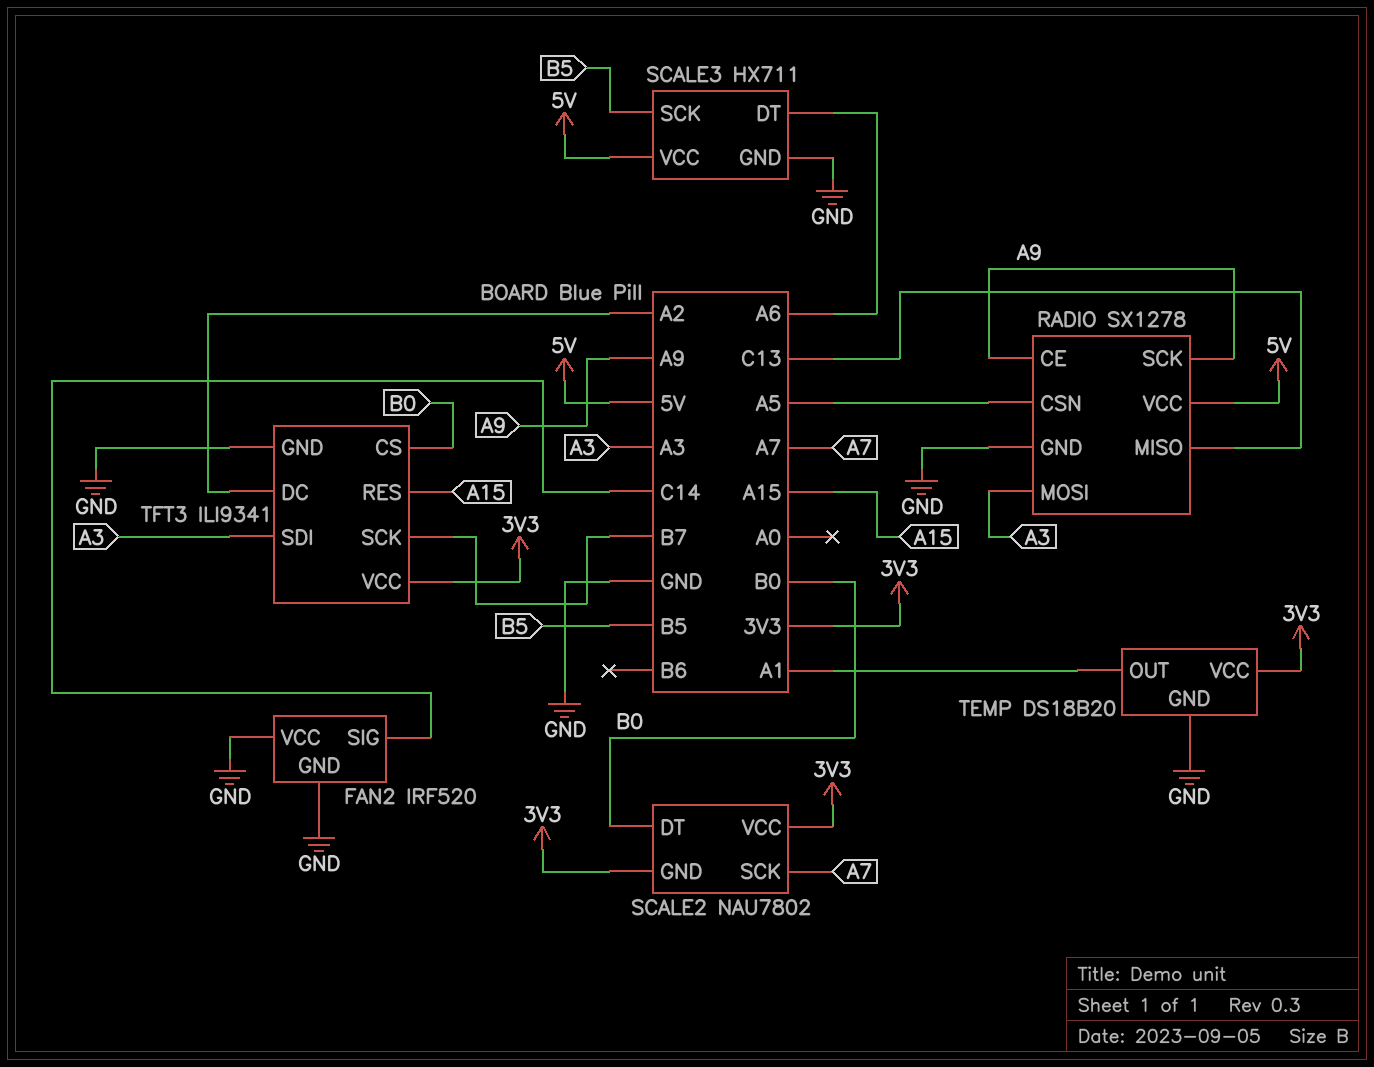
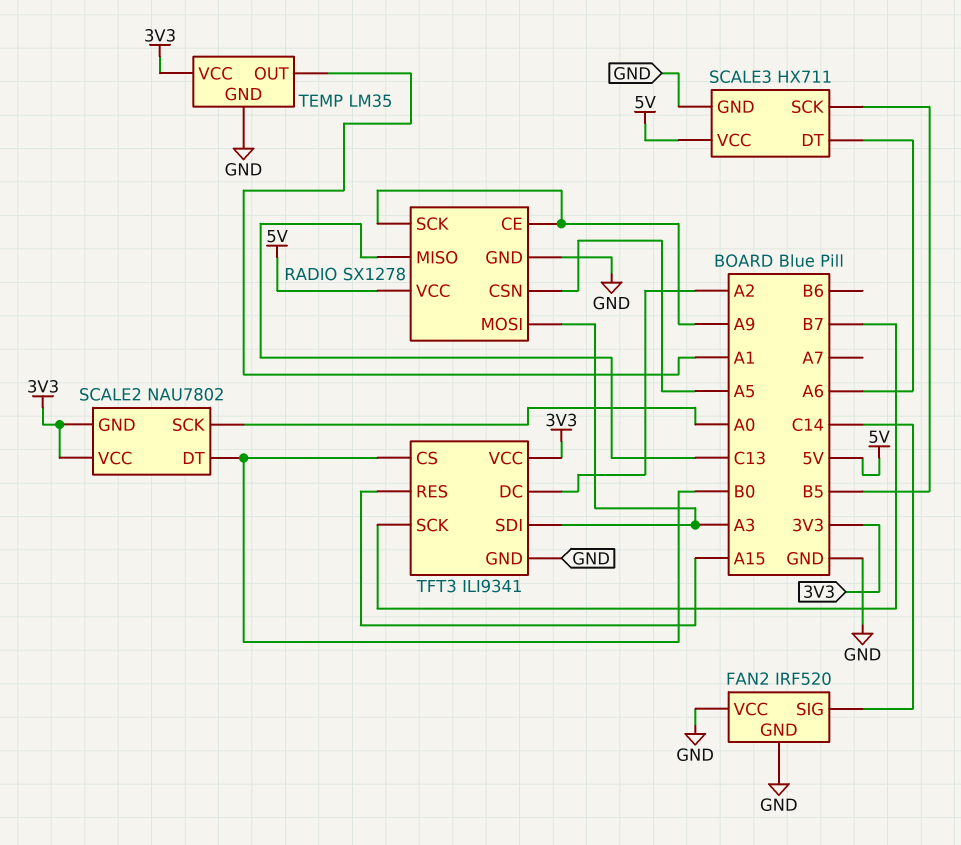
SCALE2 pin SCK: A7 -> A0
TEMP: DS18B20 -> LM35

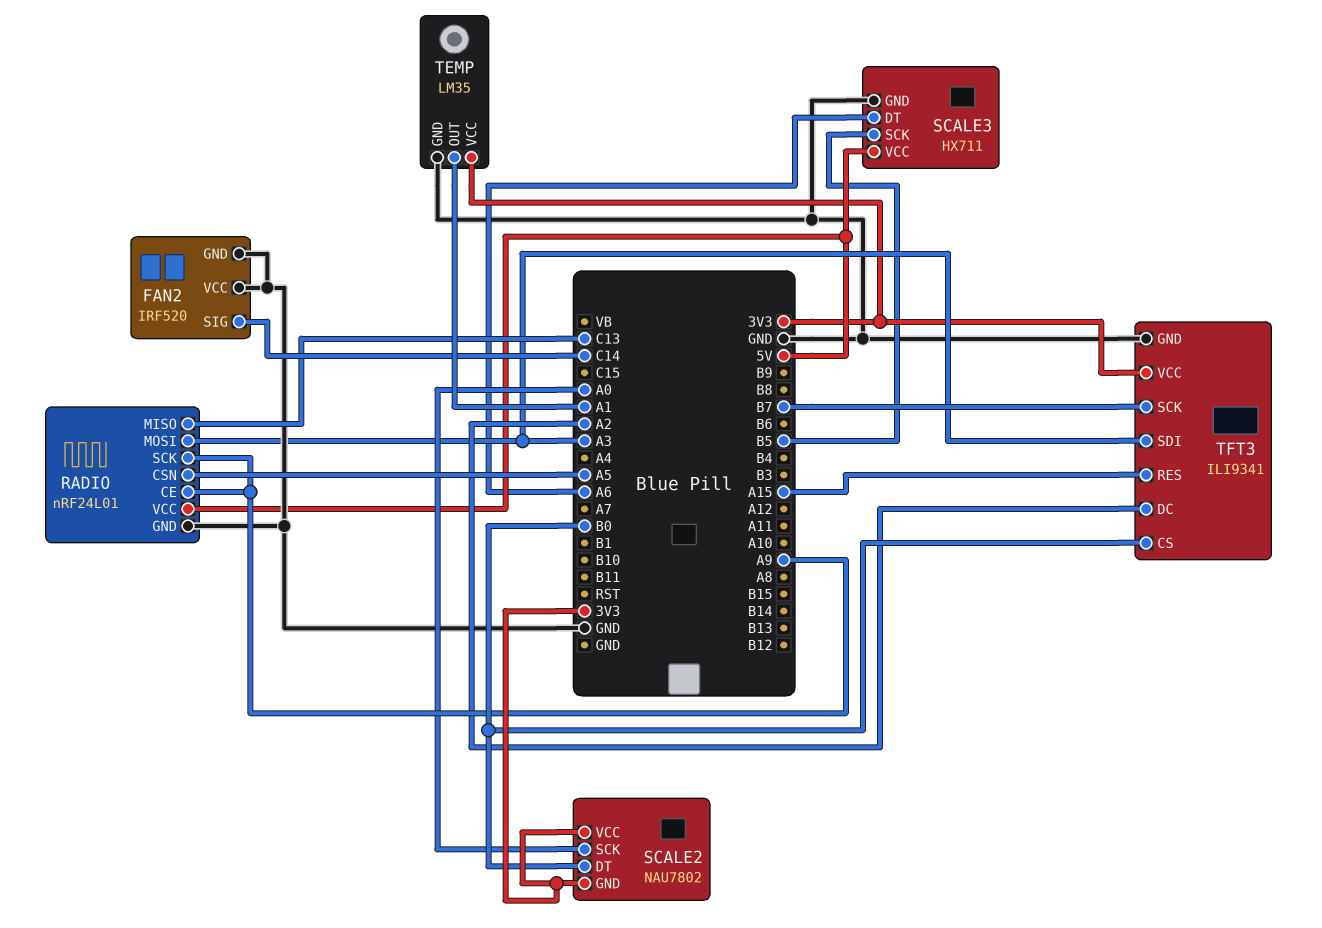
RADIO: SX1278 -> nRF24L01

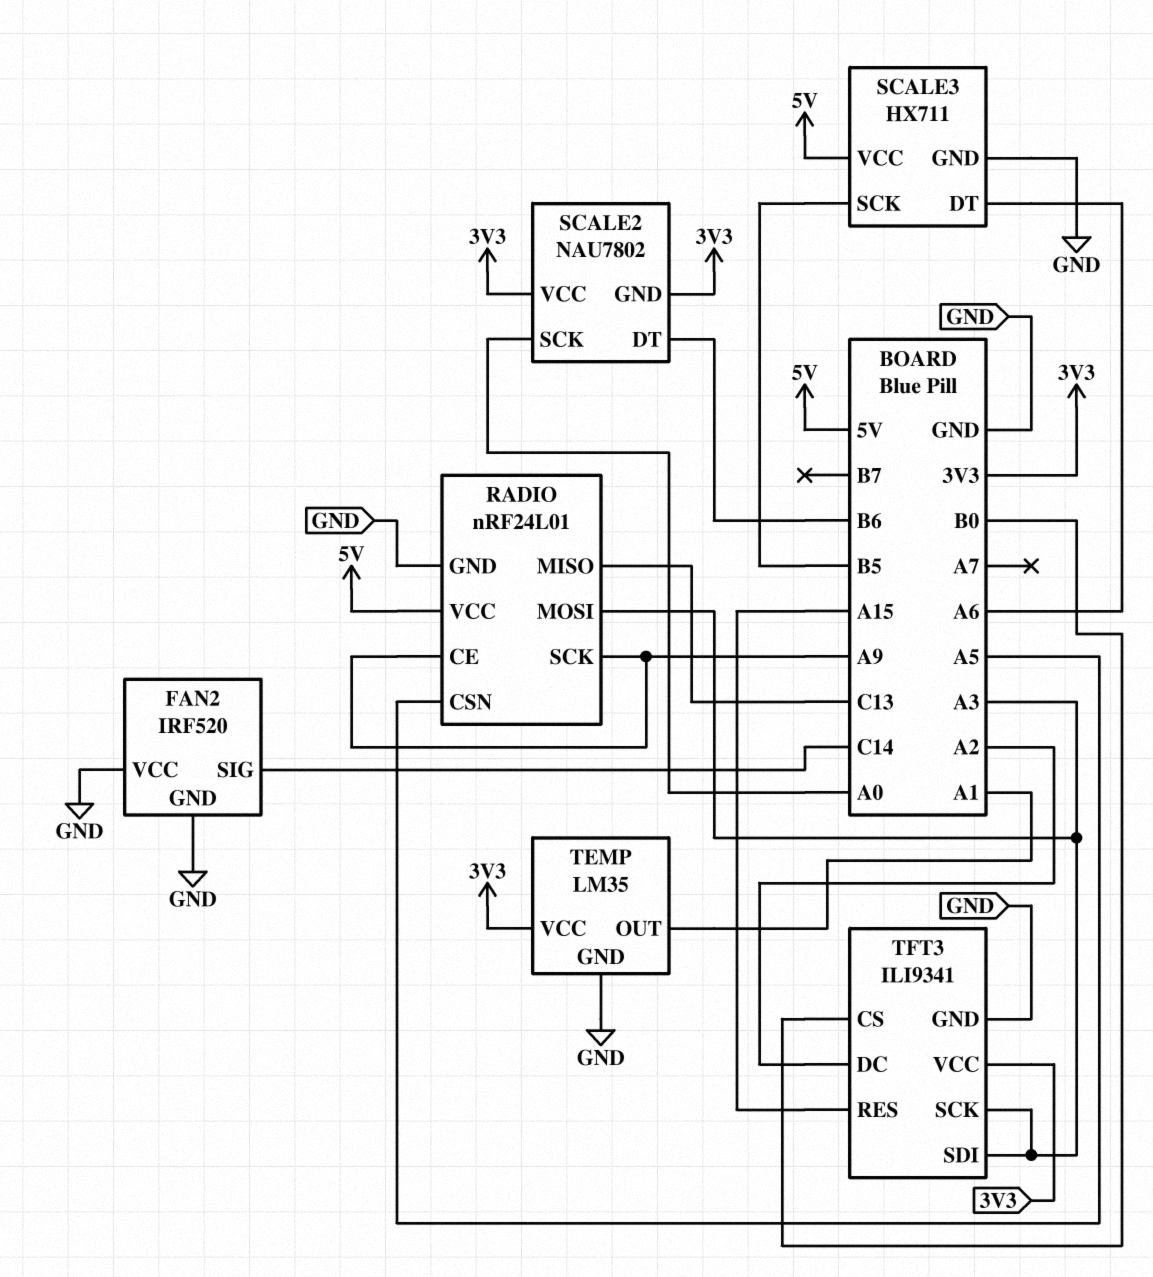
SCALE2 pin DT: B0 -> B6
TFT3 pin SCK: B7 -> A3

